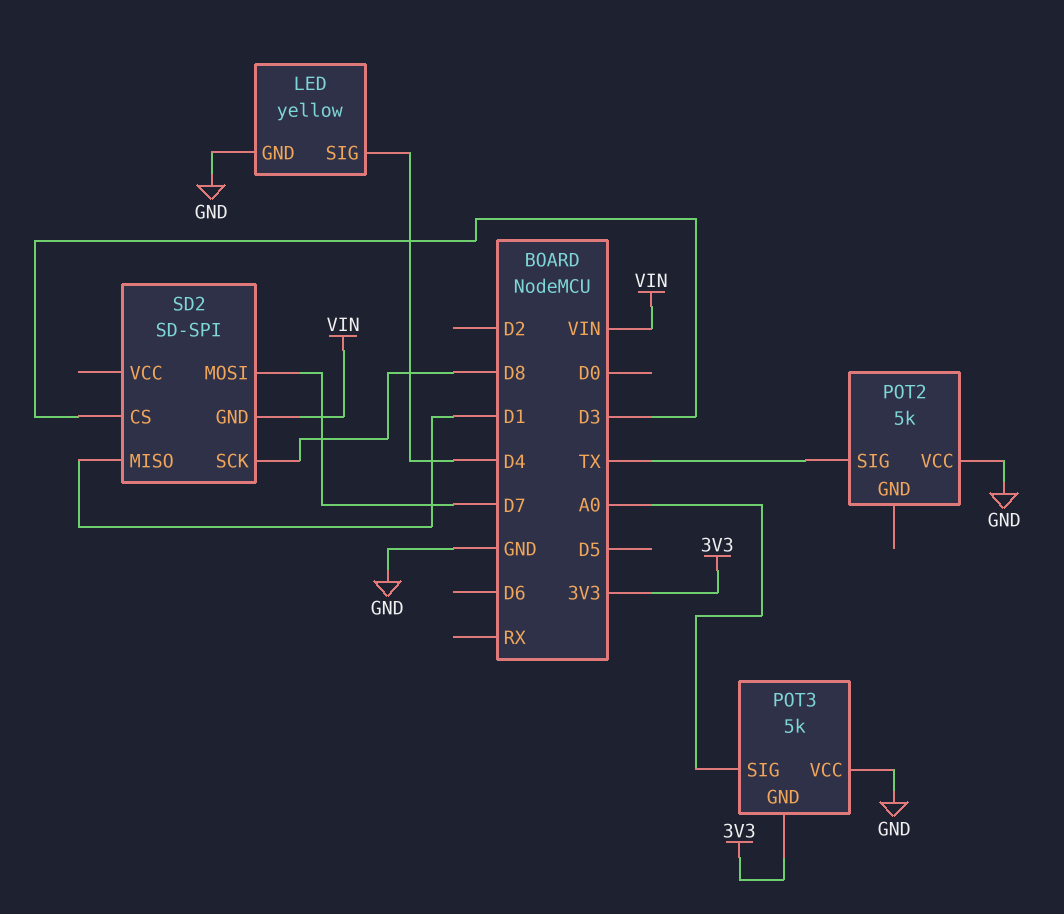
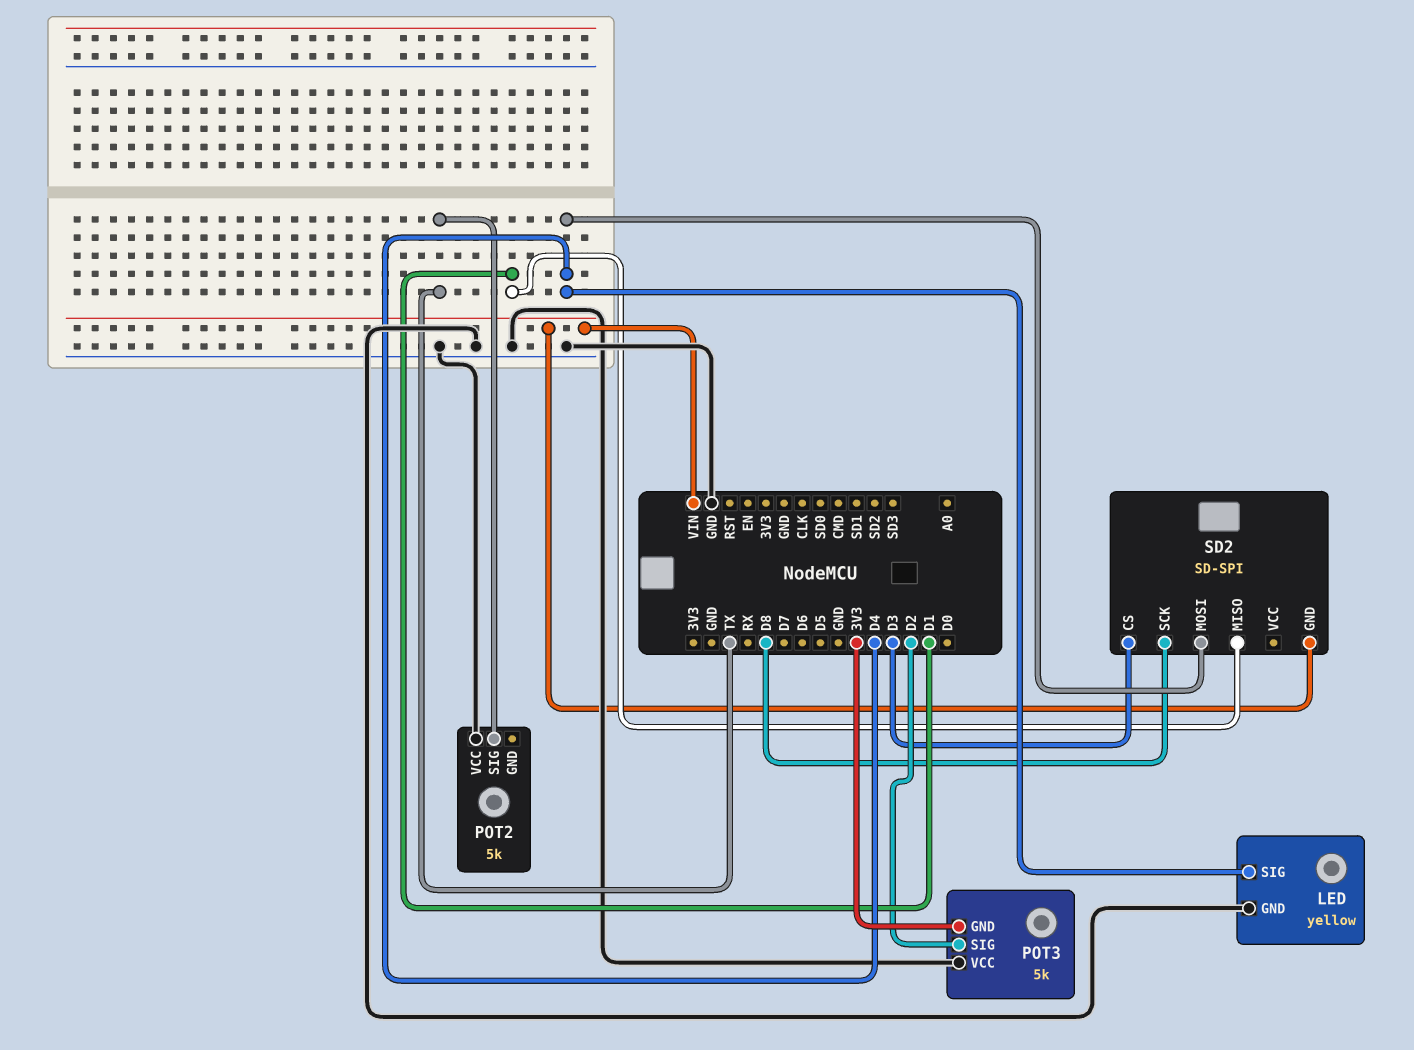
POT3 pin SIG: A0 -> D2
SD2 pin MOSI: D7 -> D4

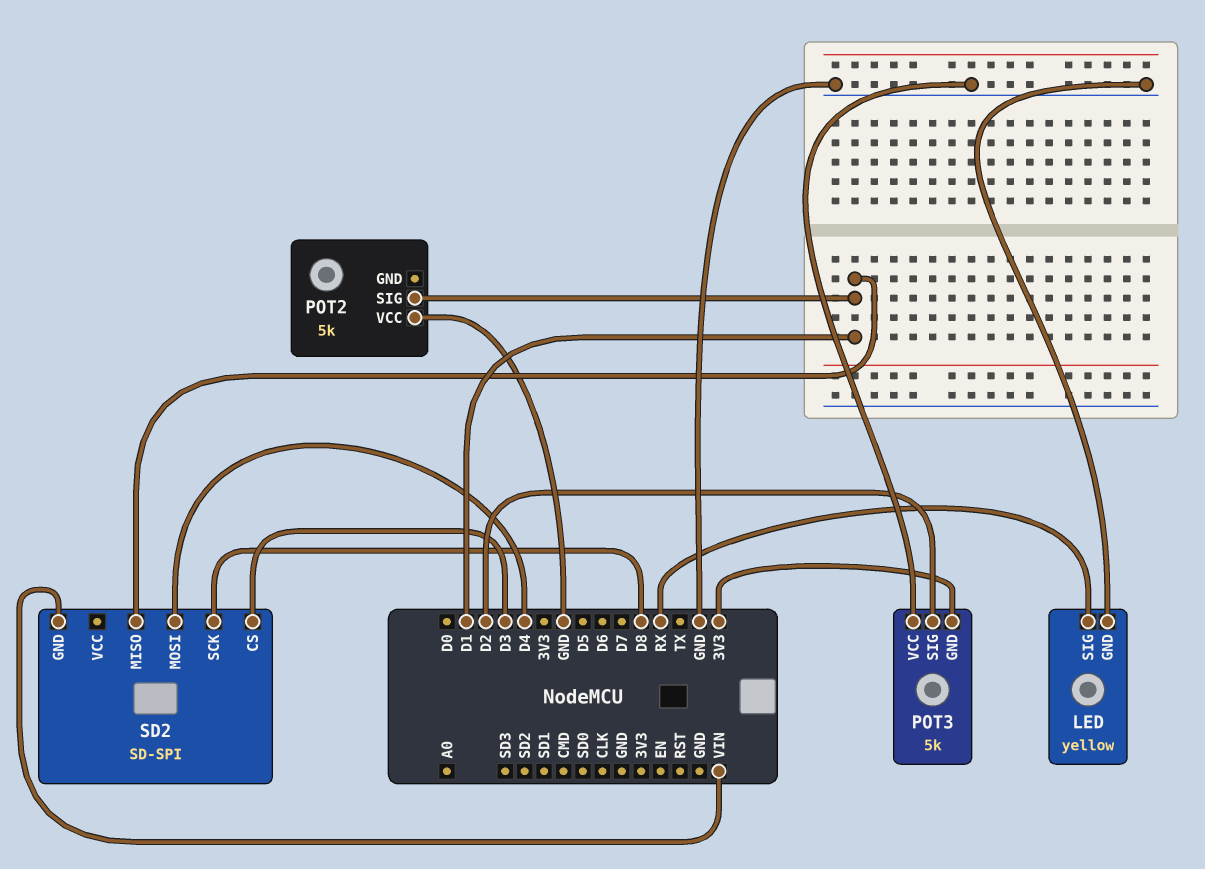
LED pin SIG: D4 -> RX
POT2 pin SIG: TX -> D1

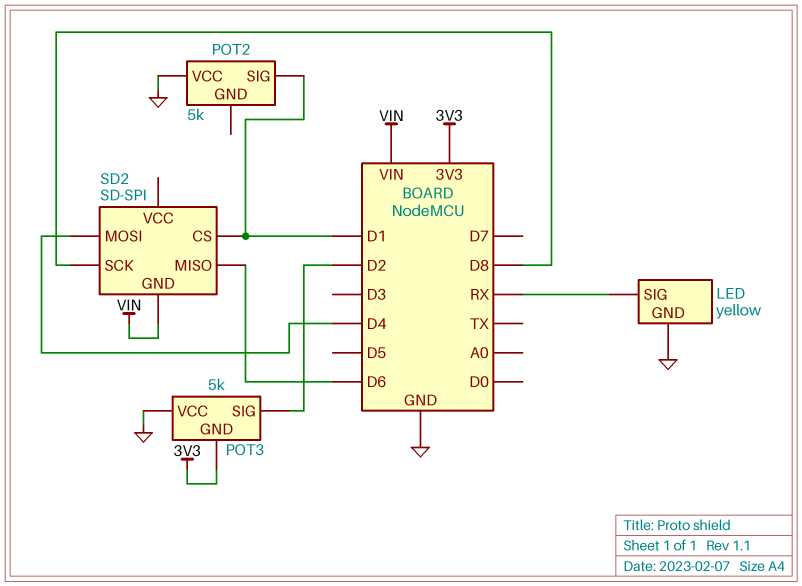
SD2 pin CS: D3 -> D1
SD2 pin MISO: D1 -> D6

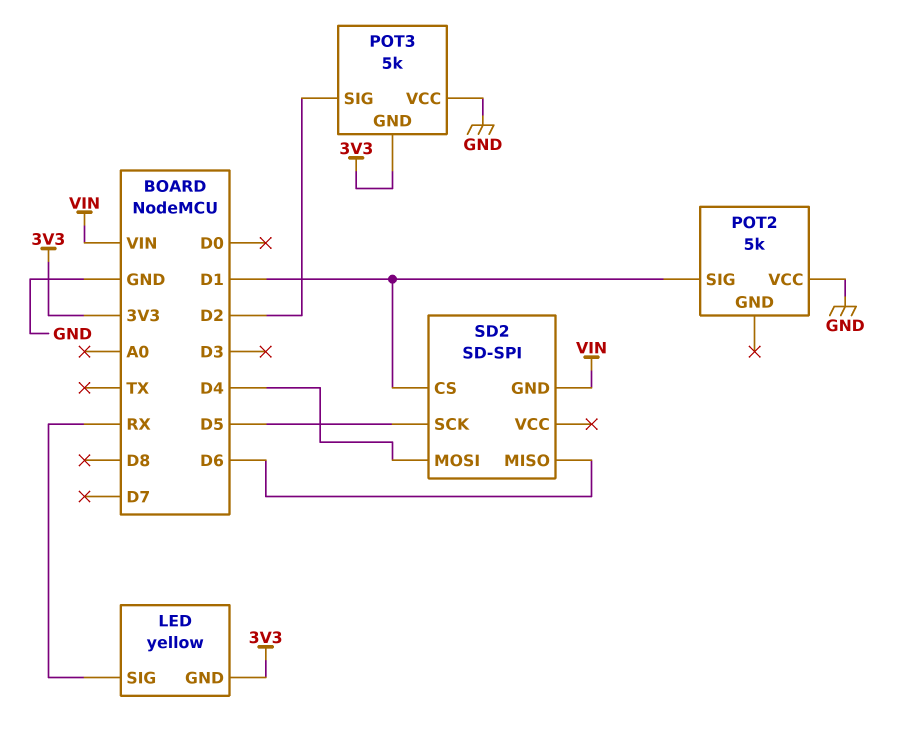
LED pin GND: GND -> 3V3
SD2 pin SCK: D8 -> D5

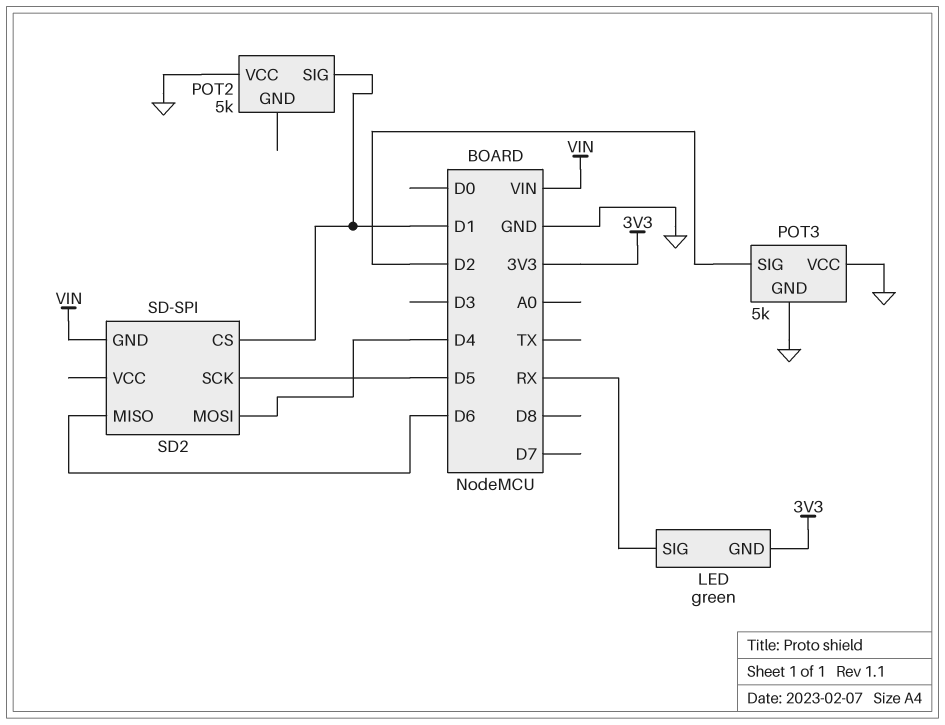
LED: yellow -> green
POT3 pin GND: 3V3 -> GND

